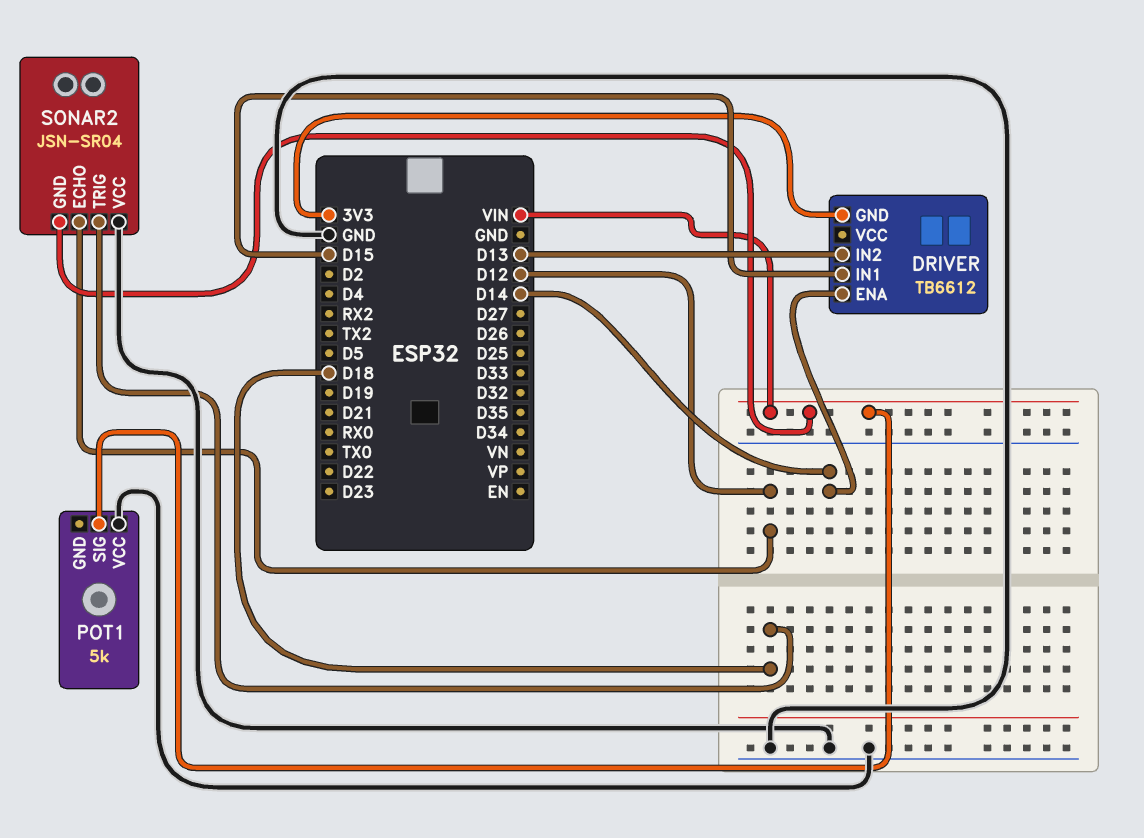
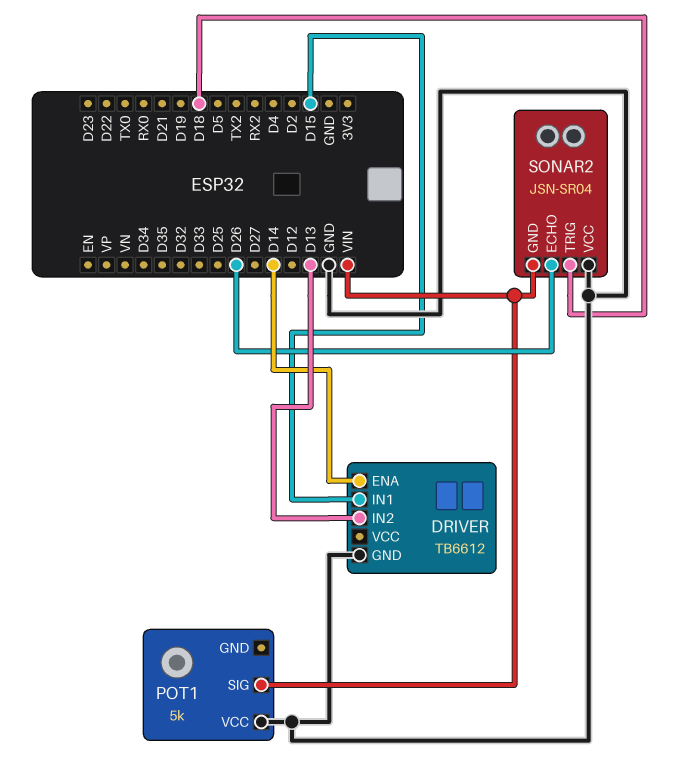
DRIVER pin GND: 3V3 -> GND
SONAR2 pin ECHO: D12 -> D26

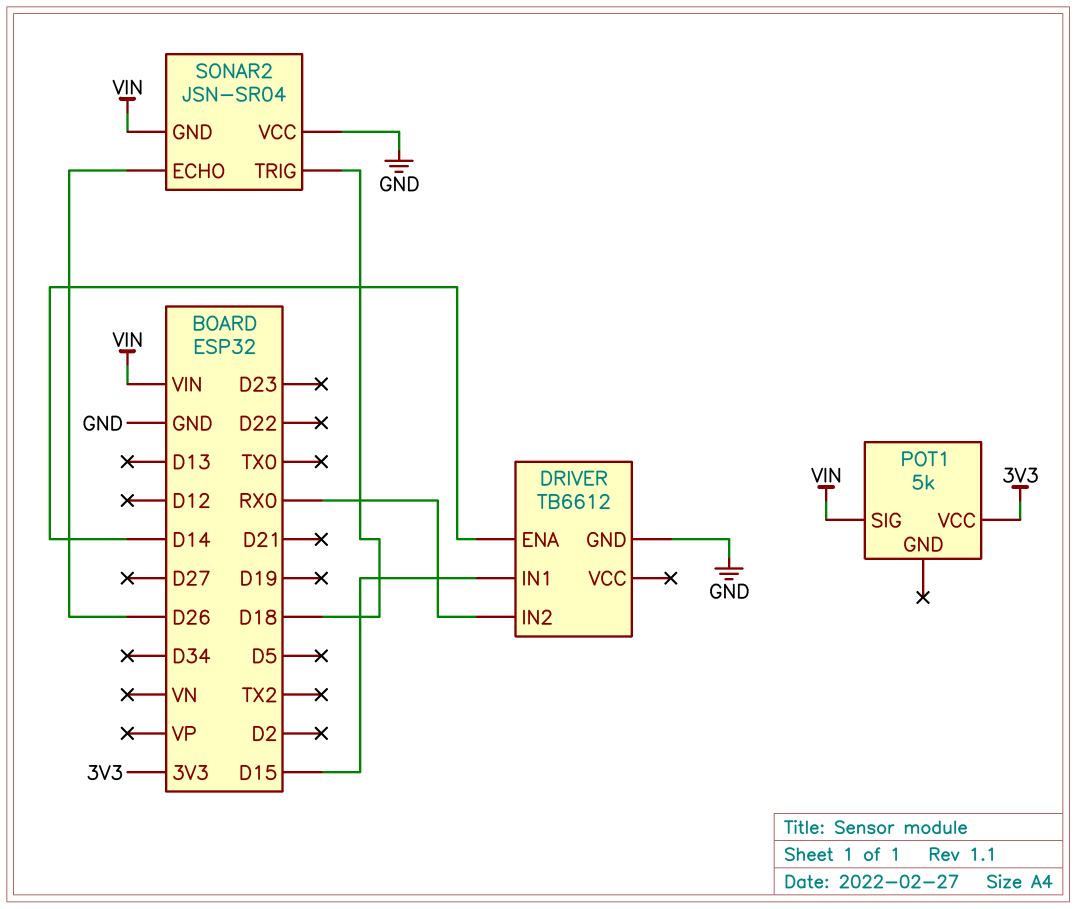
DRIVER pin IN2: D13 -> RX0
POT1 pin VCC: GND -> 3V3

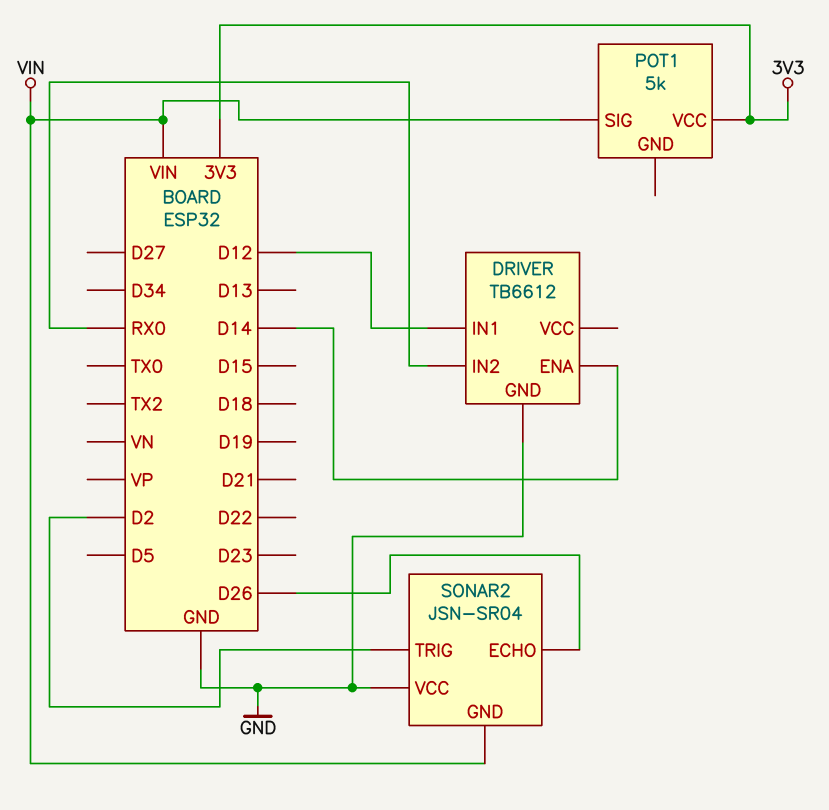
DRIVER pin IN1: D15 -> D12
SONAR2 pin TRIG: D18 -> D2

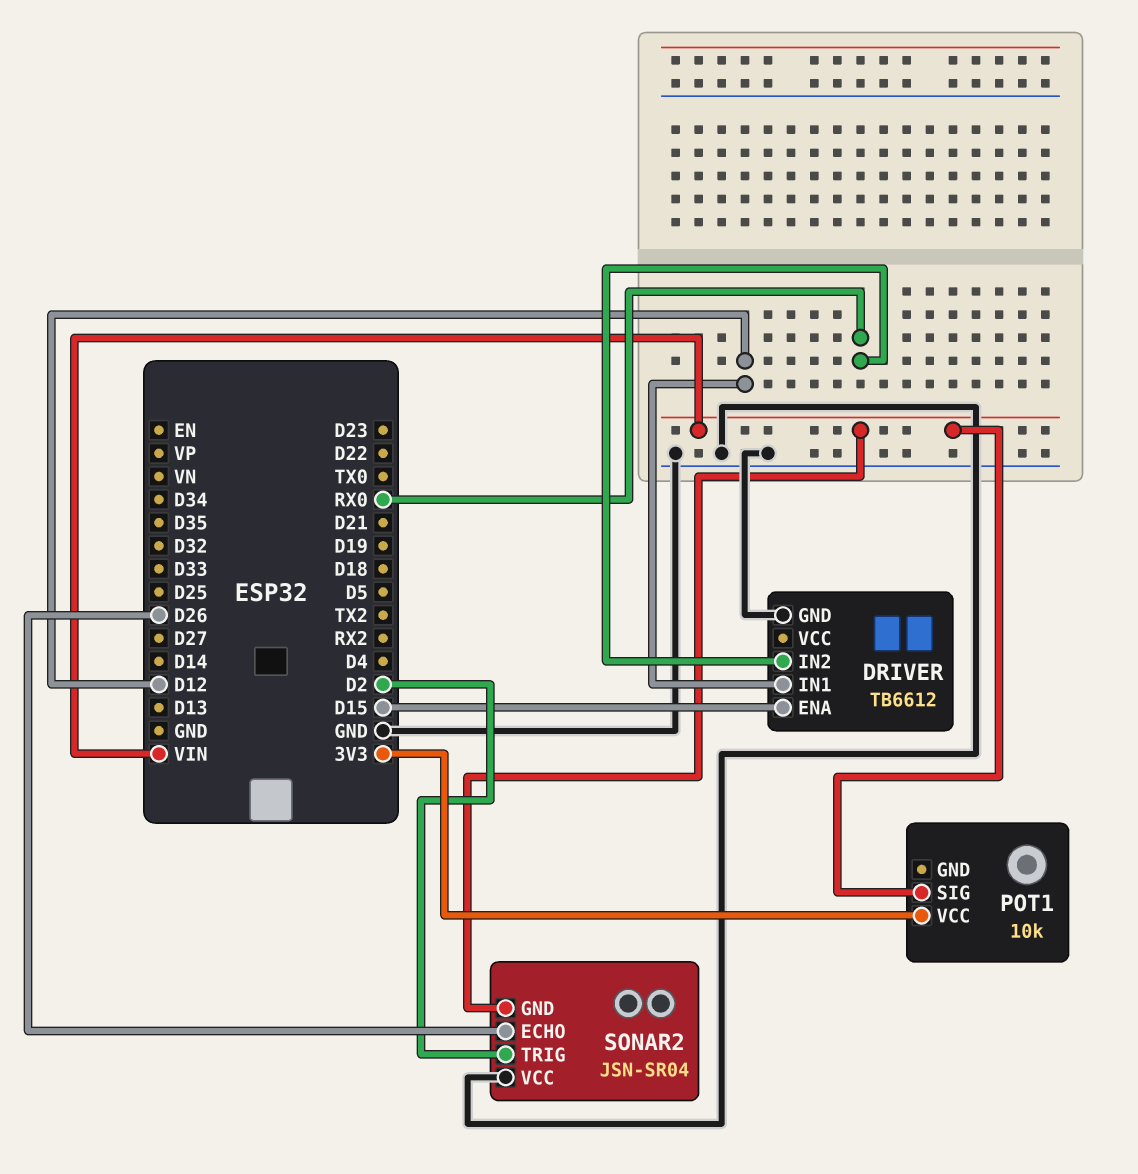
DRIVER pin ENA: D14 -> D15
POT1: 5k -> 10k

